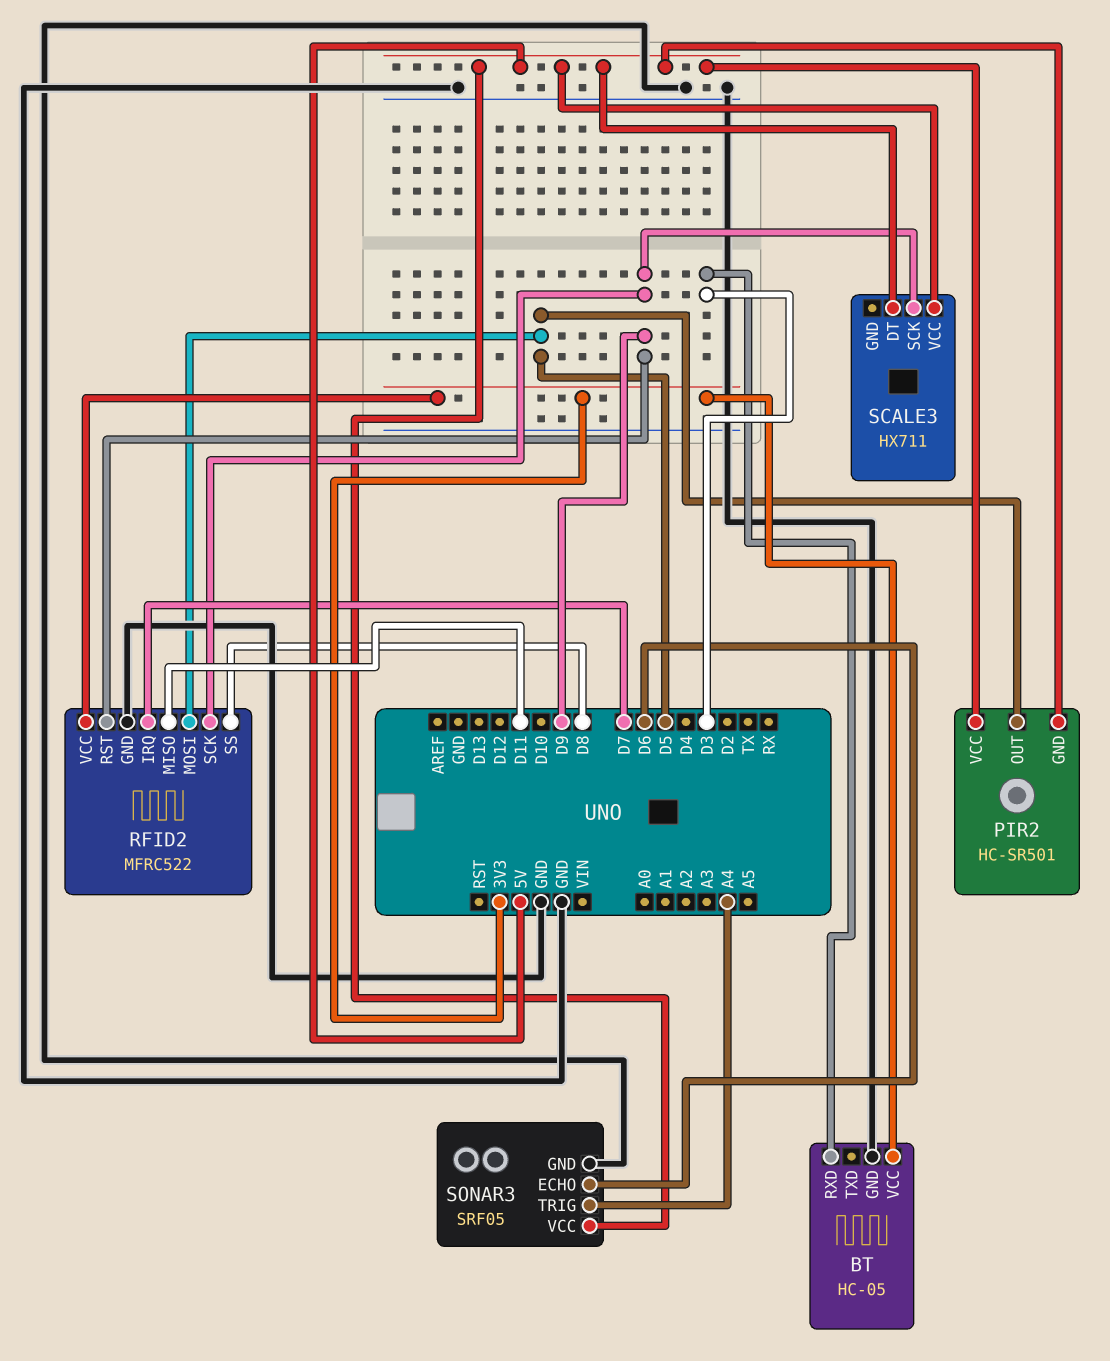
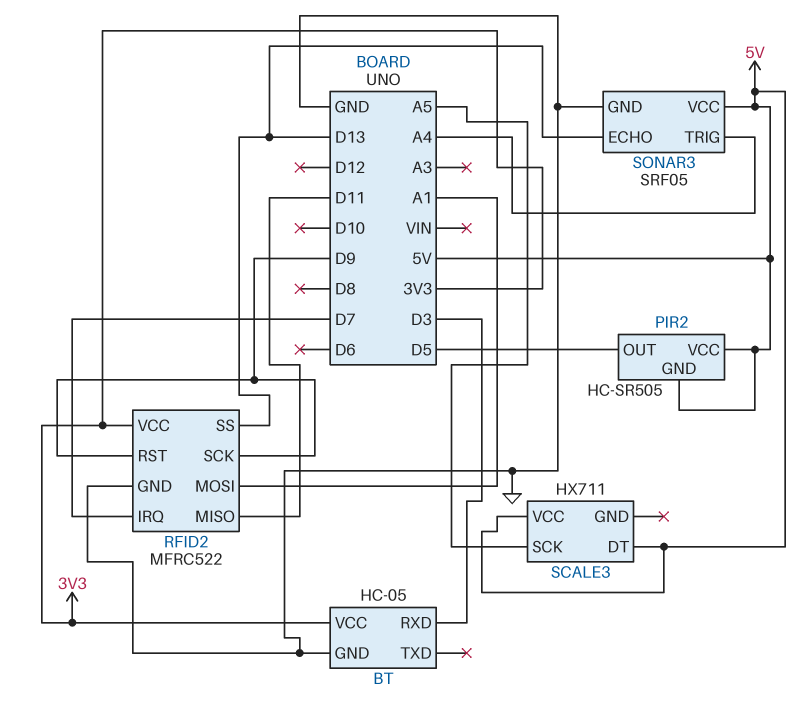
PIR2: HC-SR501 -> HC-SR505
RFID2 pin MOSI: D5 -> A1
RFID2 pin SS: D8 -> D13
SCALE3 pin SCK: D9 -> A5
SONAR3 pin ECHO: D6 -> D13

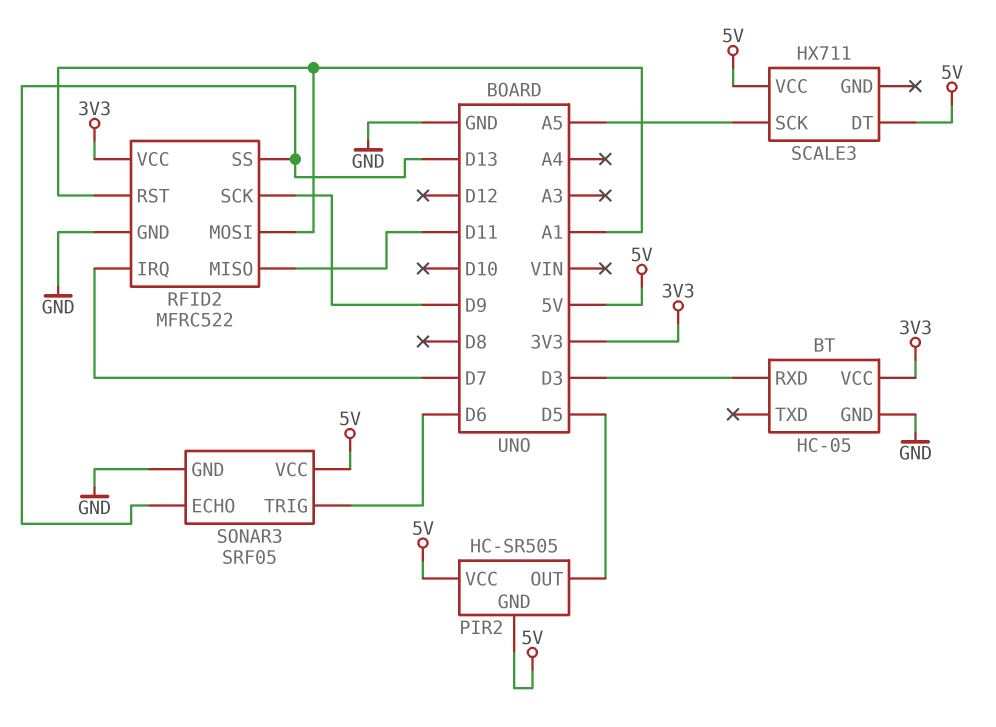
RFID2 pin RST: D9 -> A1
SONAR3 pin TRIG: A4 -> D6

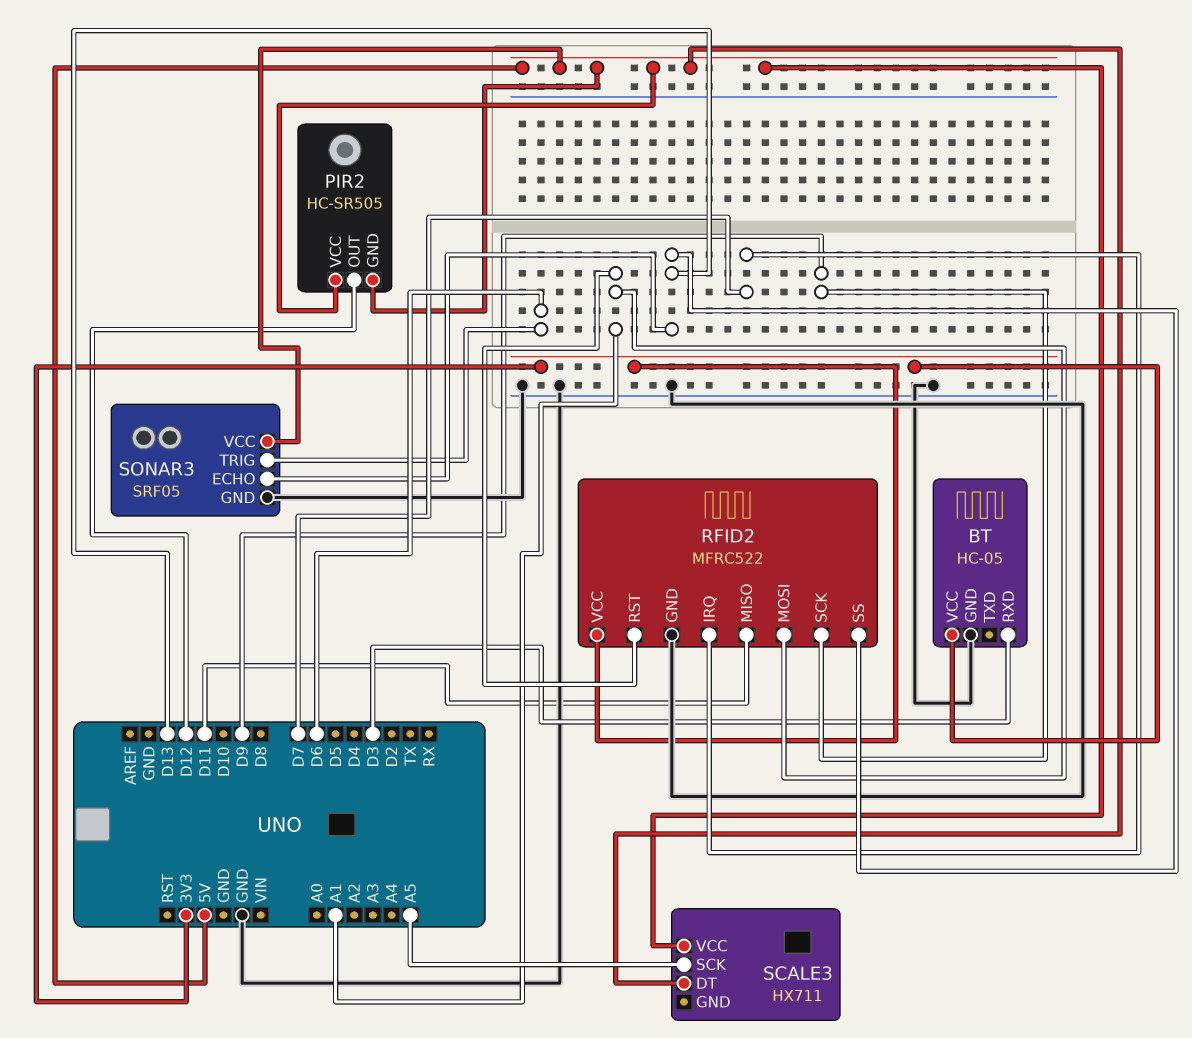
PIR2 pin OUT: D5 -> D12

